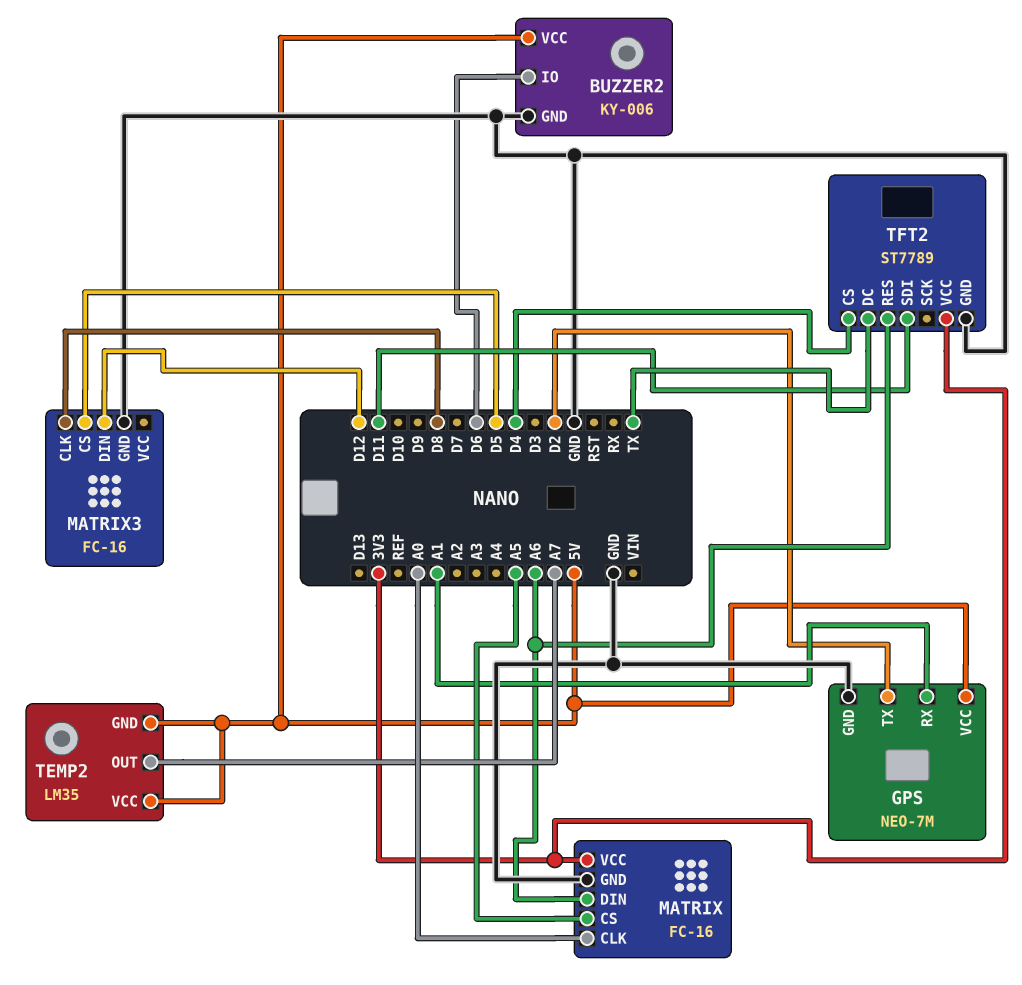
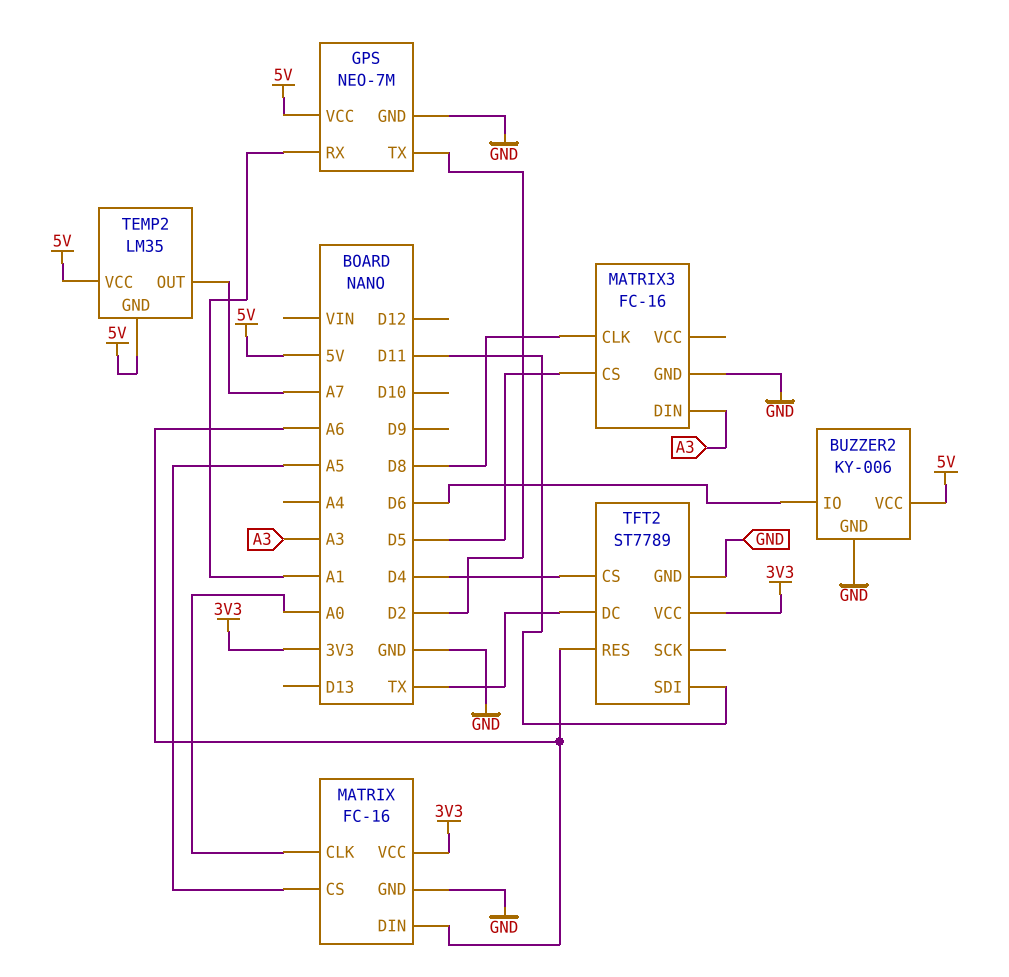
MATRIX3 pin DIN: D12 -> A3

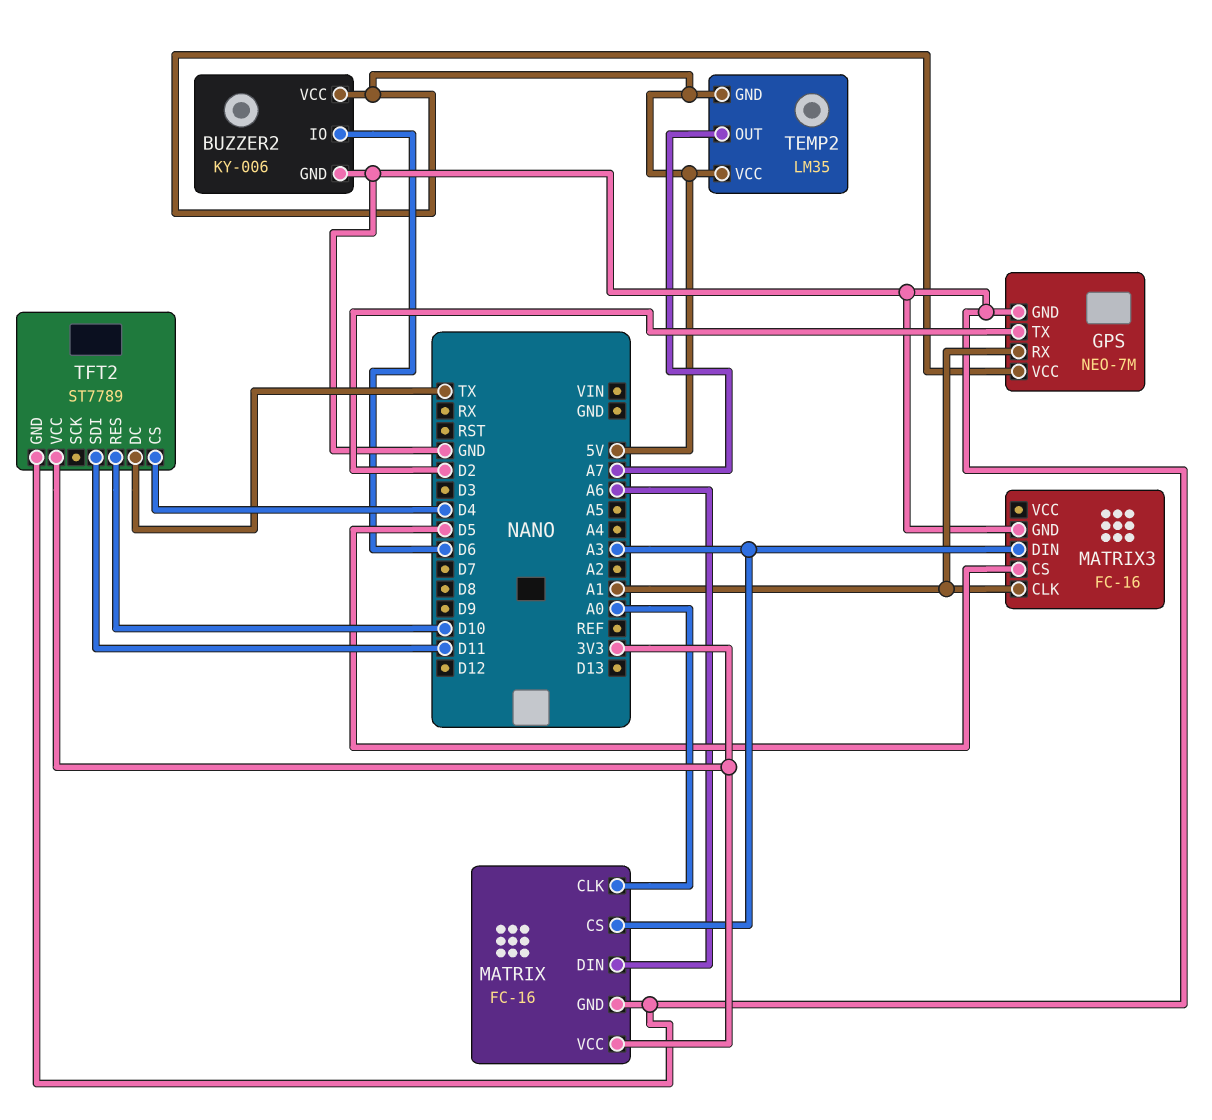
MATRIX pin CS: A5 -> A3
MATRIX3 pin CLK: D8 -> A1
TFT2 pin RES: A6 -> D10

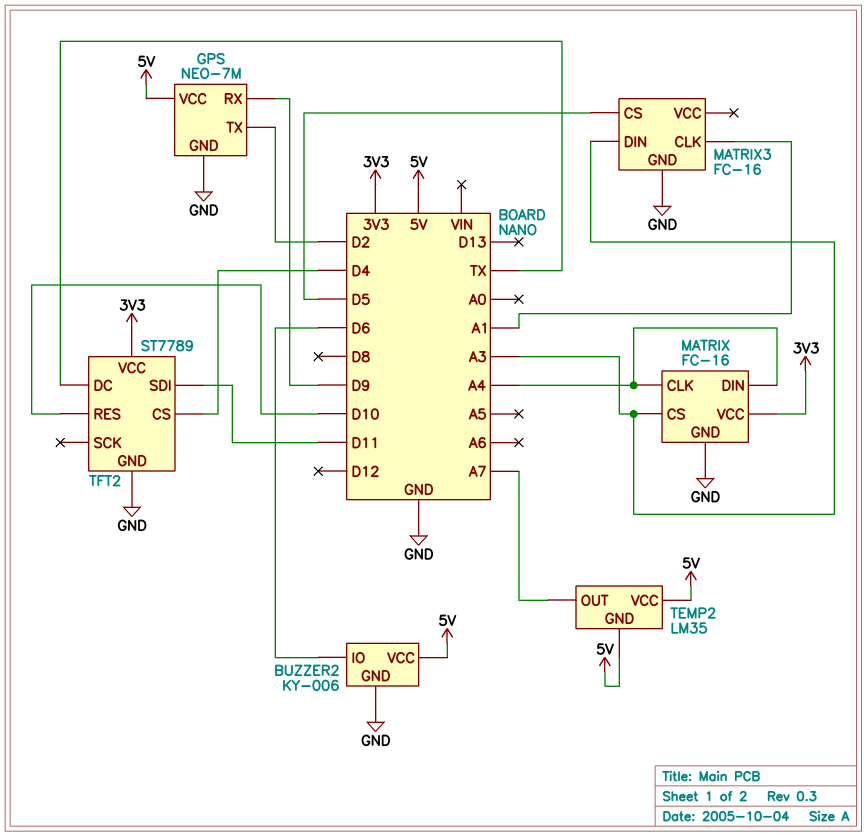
GPS pin RX: A1 -> D9
MATRIX pin CLK: A0 -> A4
MATRIX pin DIN: A6 -> A4

